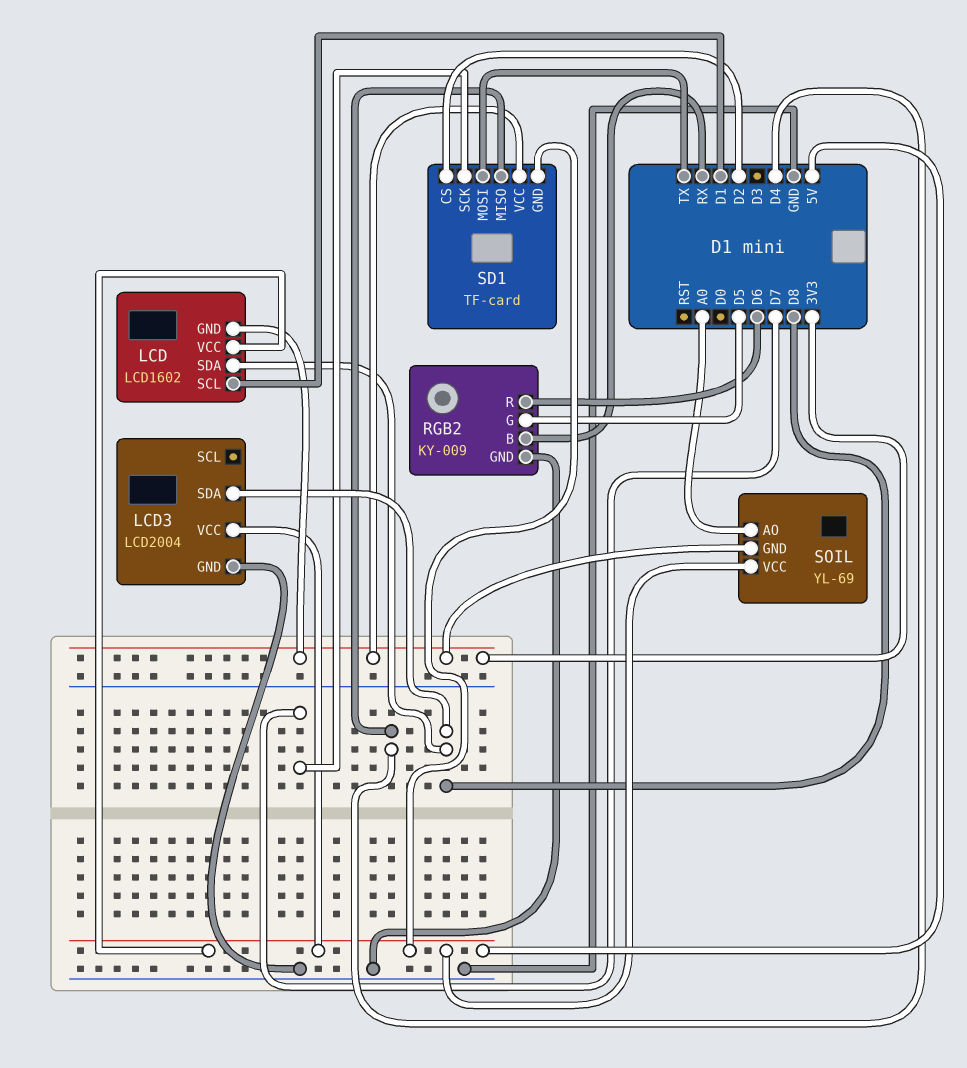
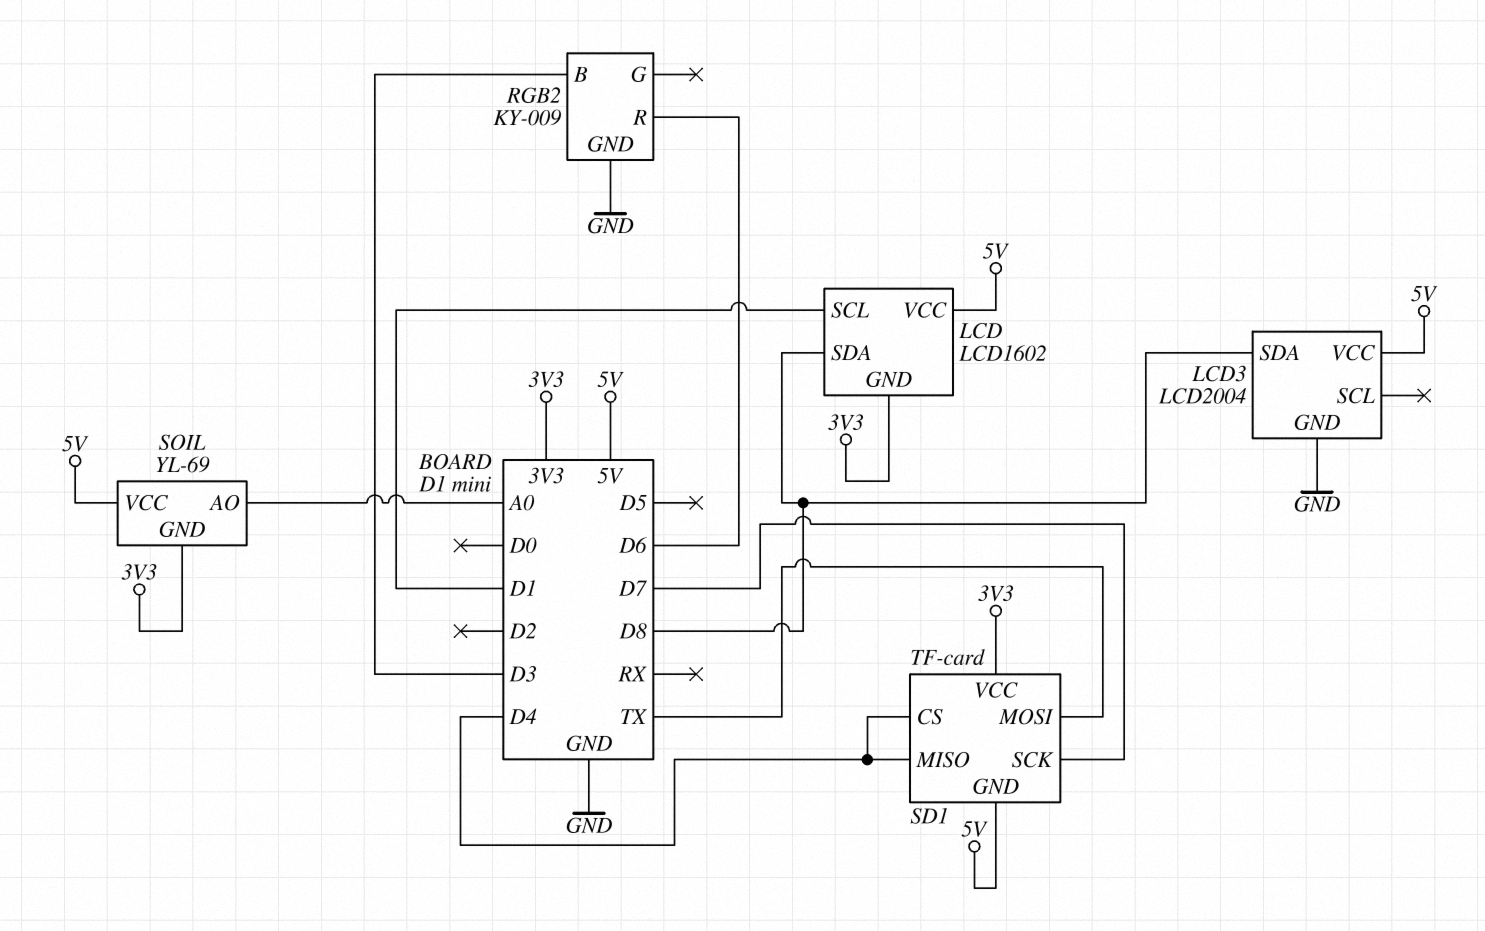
RGB2 pin B: RX -> D3
RGB2 pin G: D5 -> none
SD1 pin CS: D2 -> D4

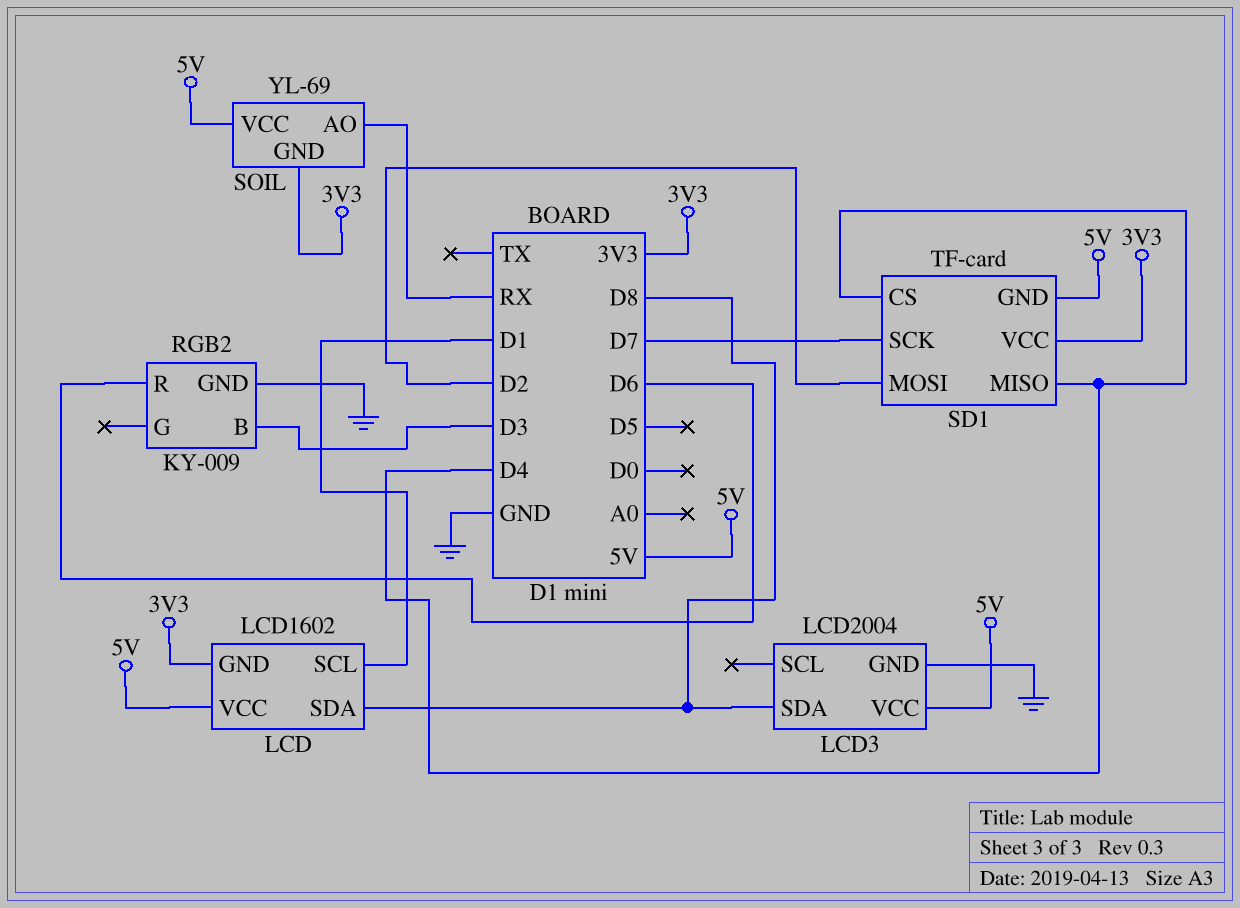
SD1 pin MOSI: TX -> D2
SOIL pin AO: A0 -> RX

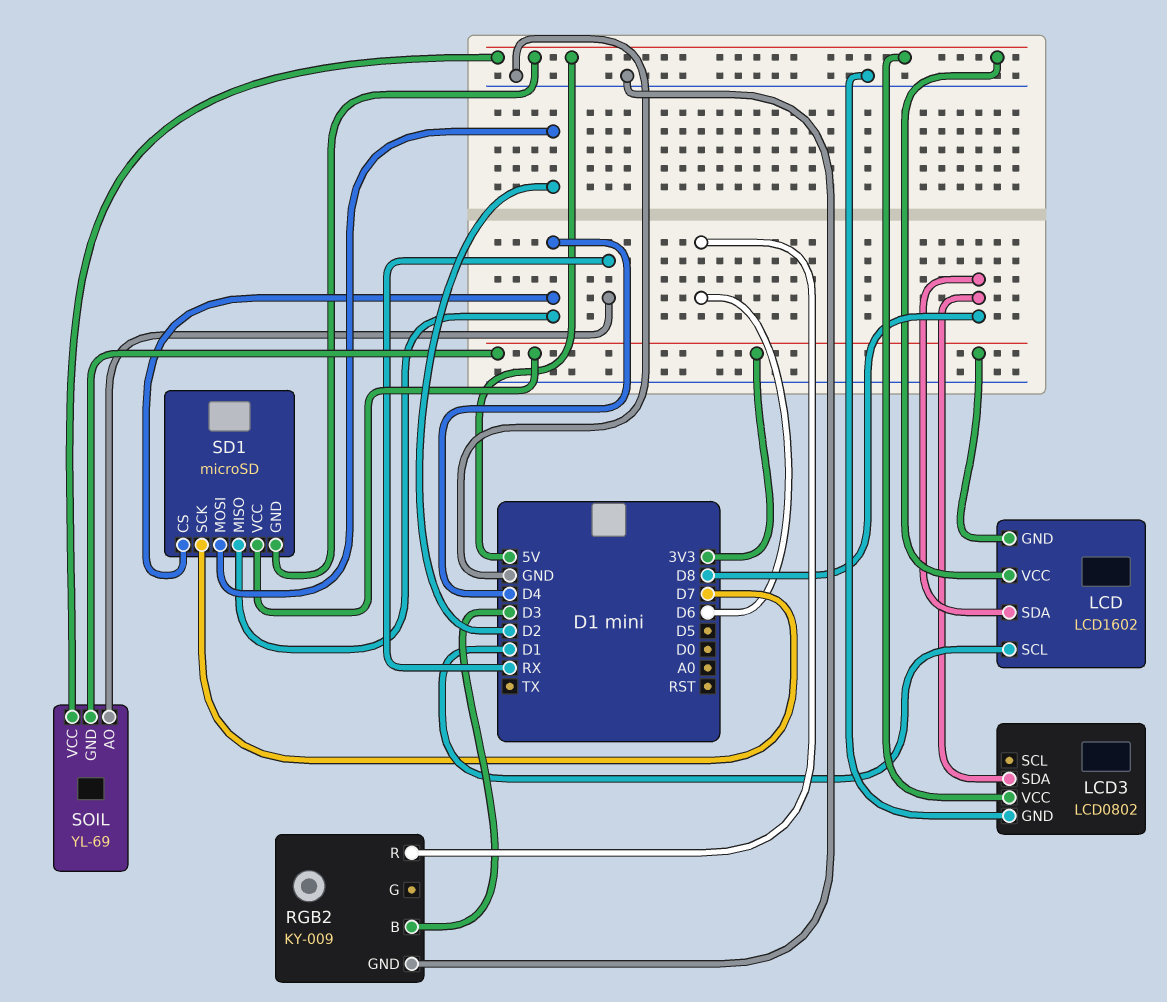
LCD3: LCD2004 -> LCD0802
SD1: TF-card -> microSD

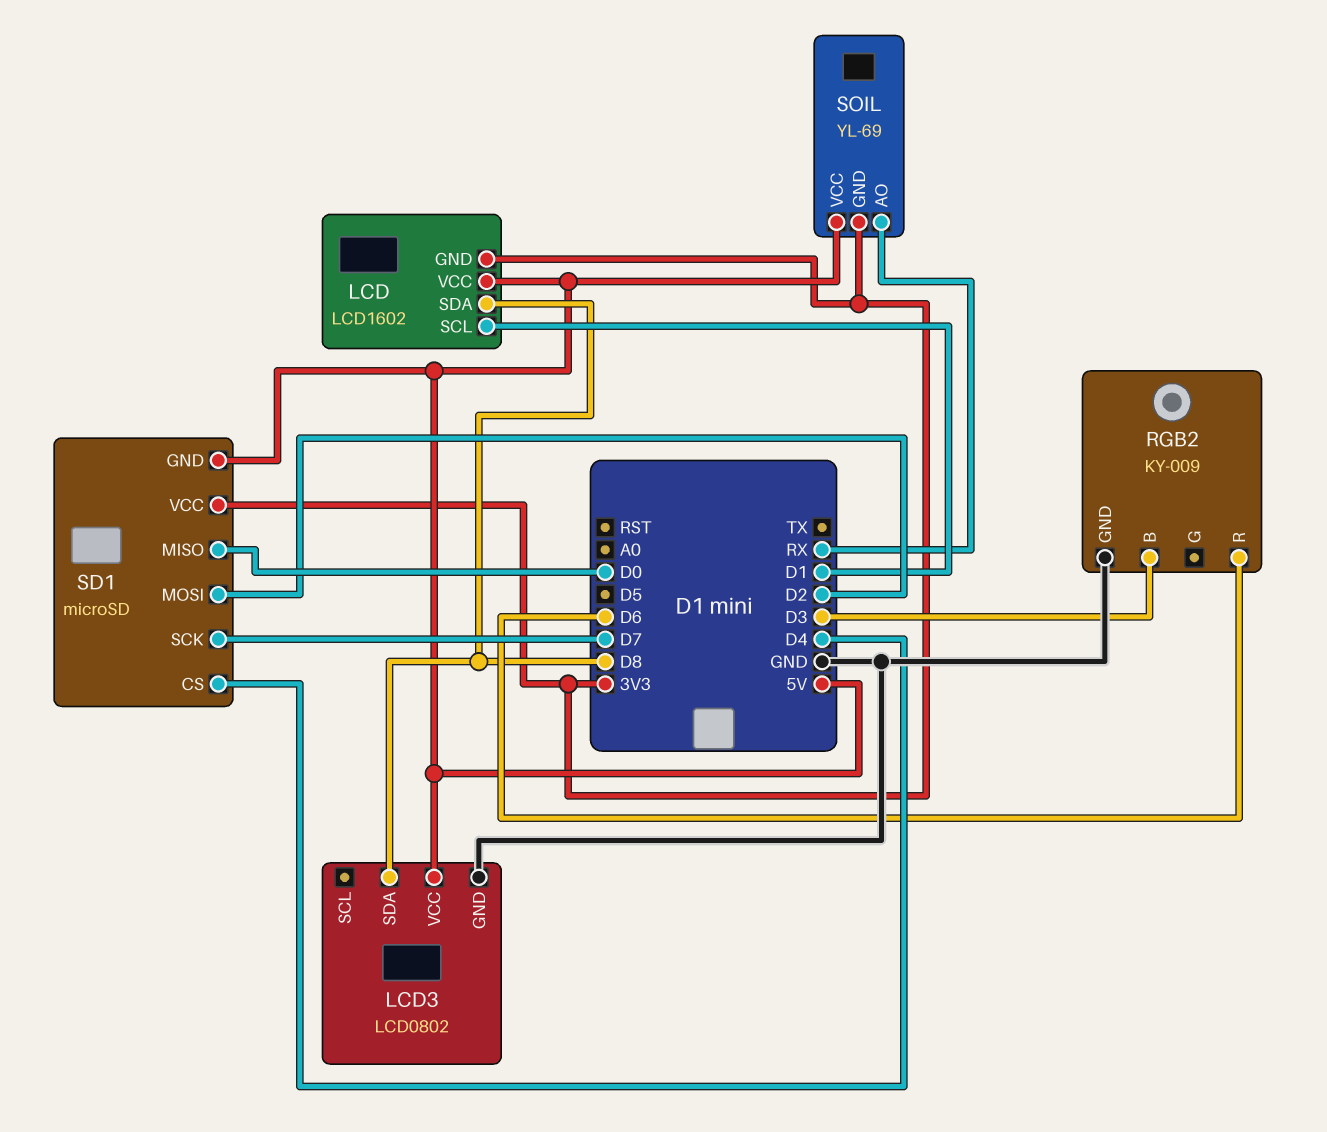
SD1 pin MISO: D4 -> D0

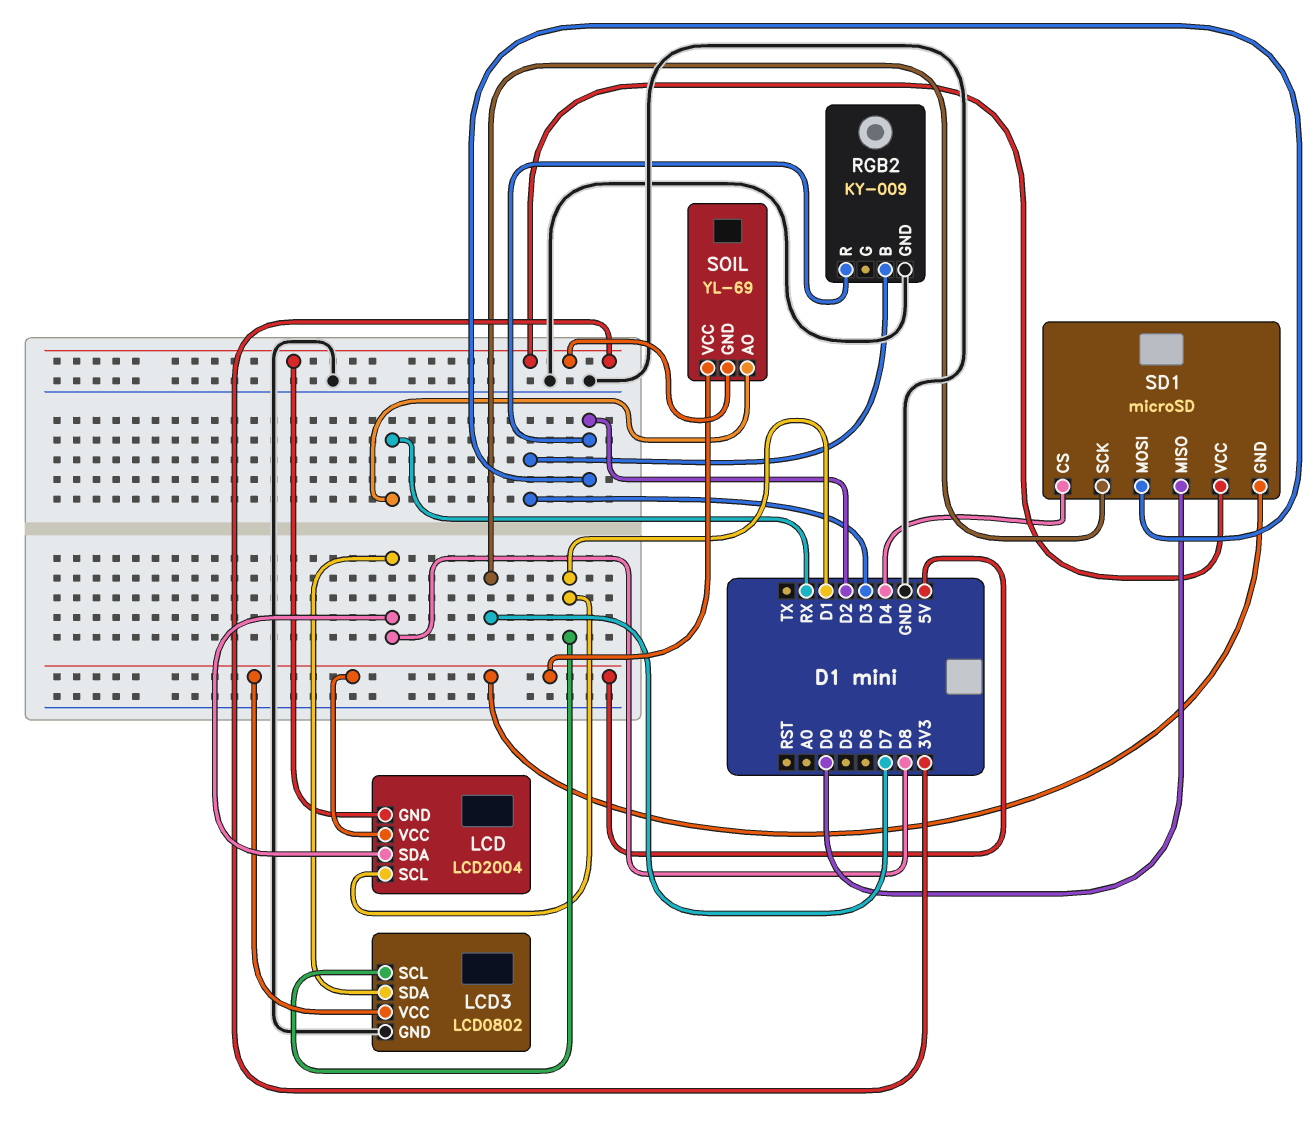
LCD: LCD1602 -> LCD2004
LCD3 pin SCL: none -> D1
RGB2 pin R: D6 -> D2

